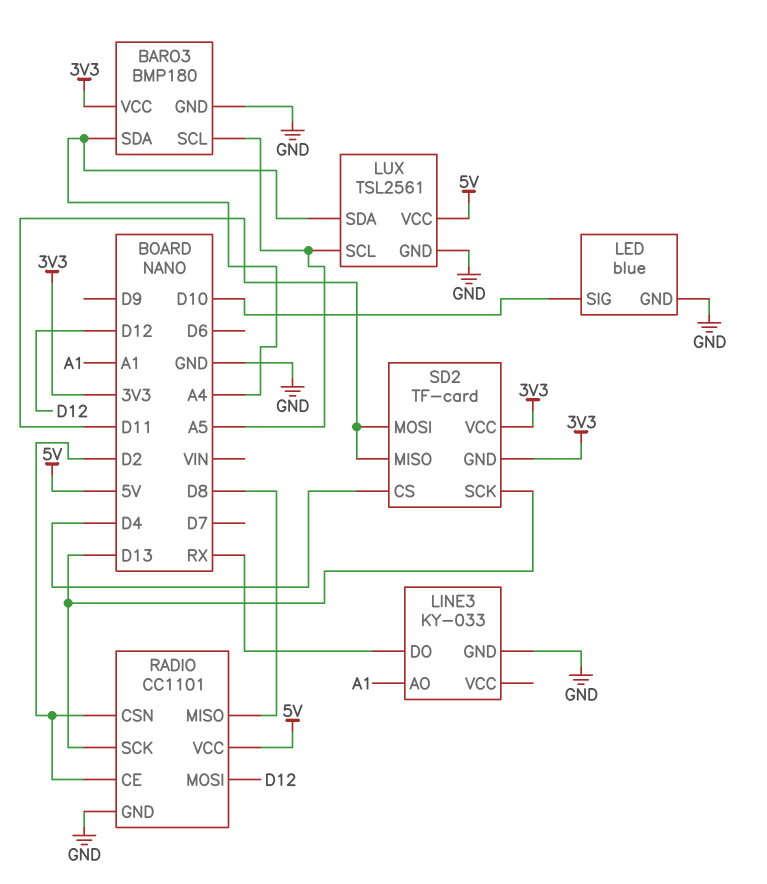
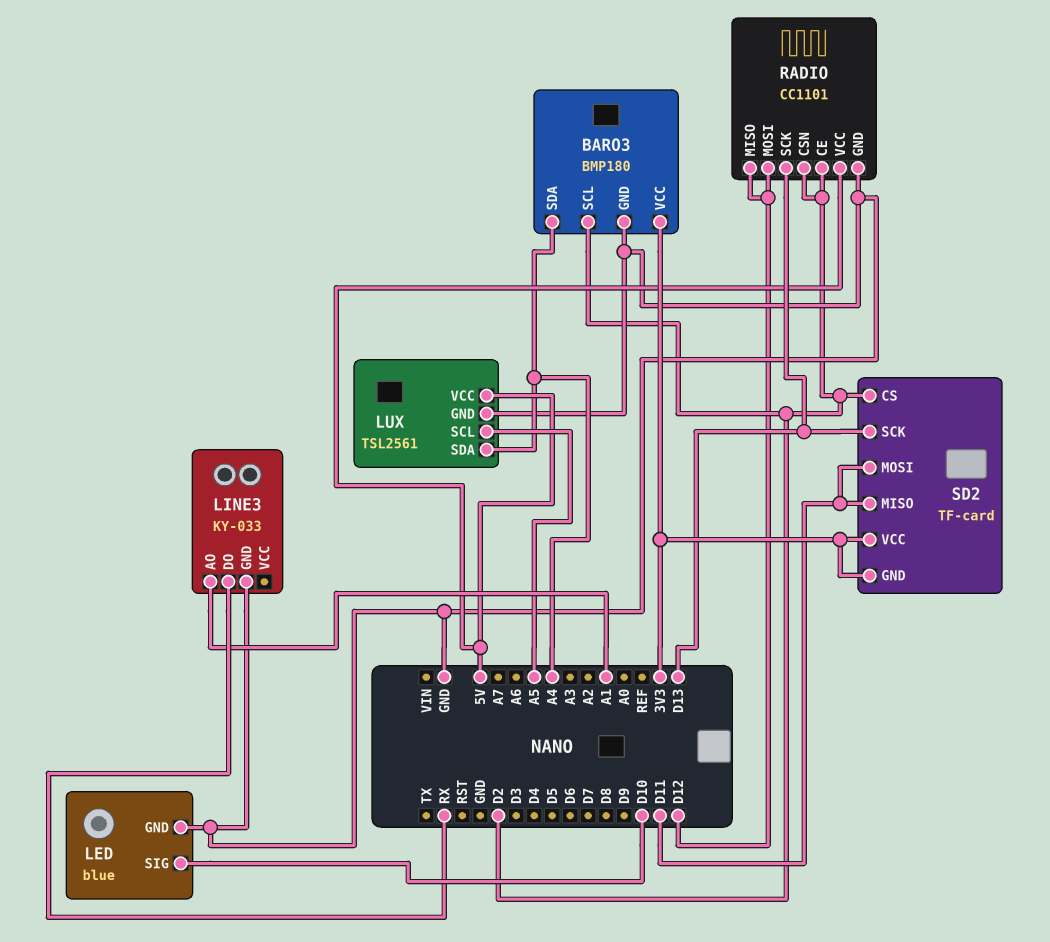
BARO3 pin SCL: A5 -> D2
RADIO pin MISO: D8 -> D12
SD2 pin CS: D4 -> D2

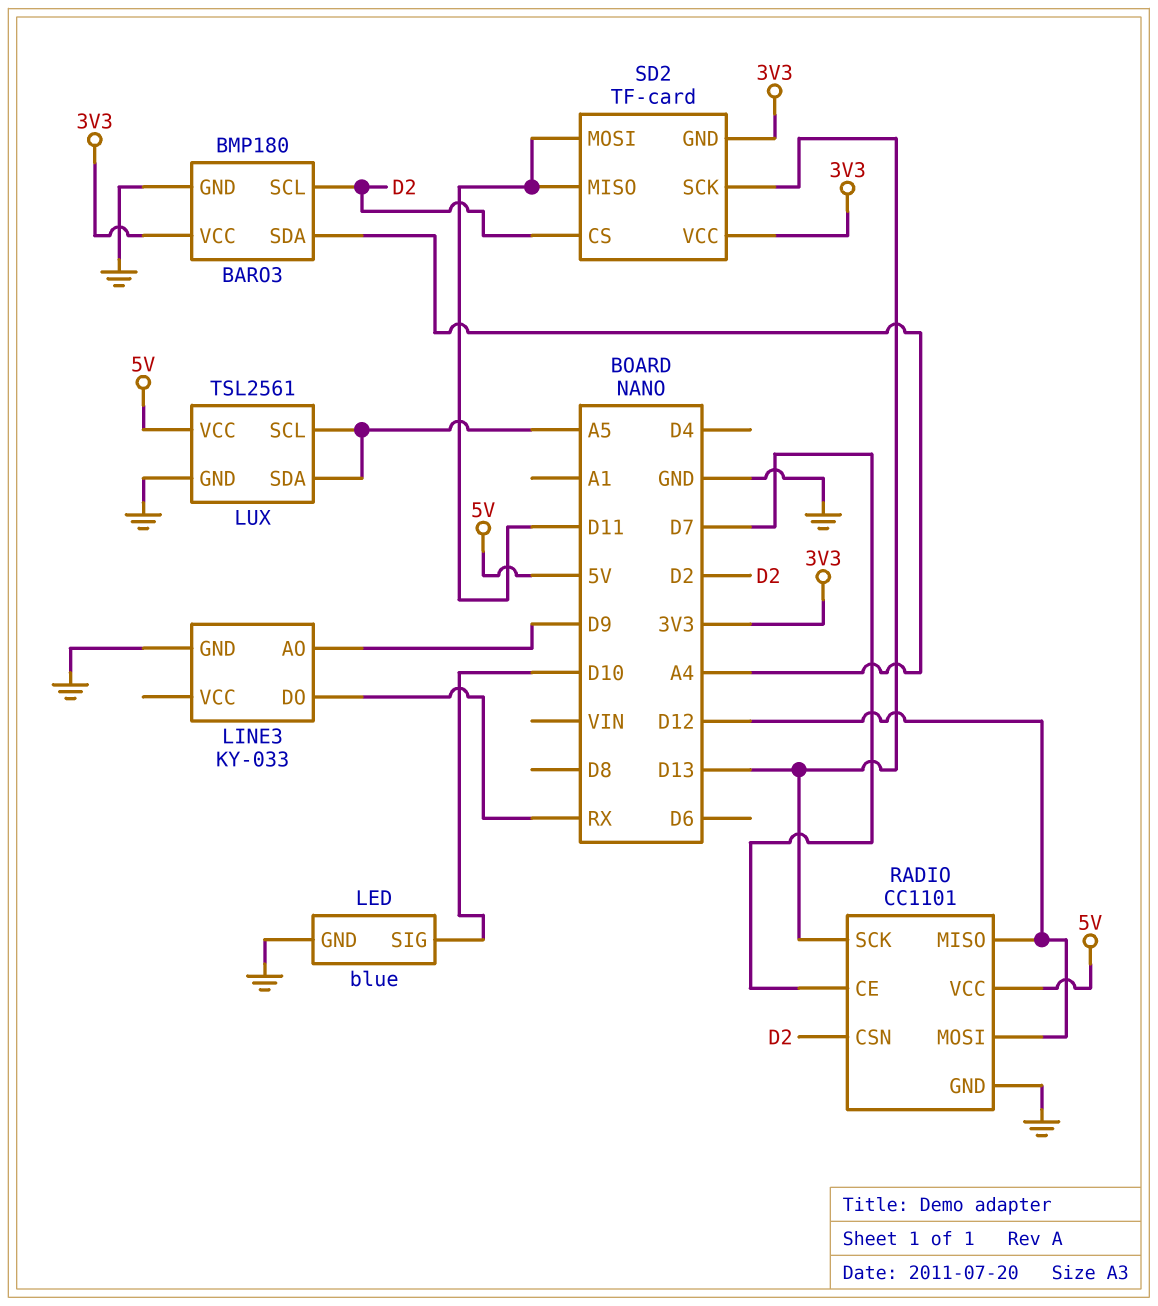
LINE3 pin AO: A1 -> D9
LUX pin SDA: A4 -> A5
RADIO pin CE: D2 -> D7

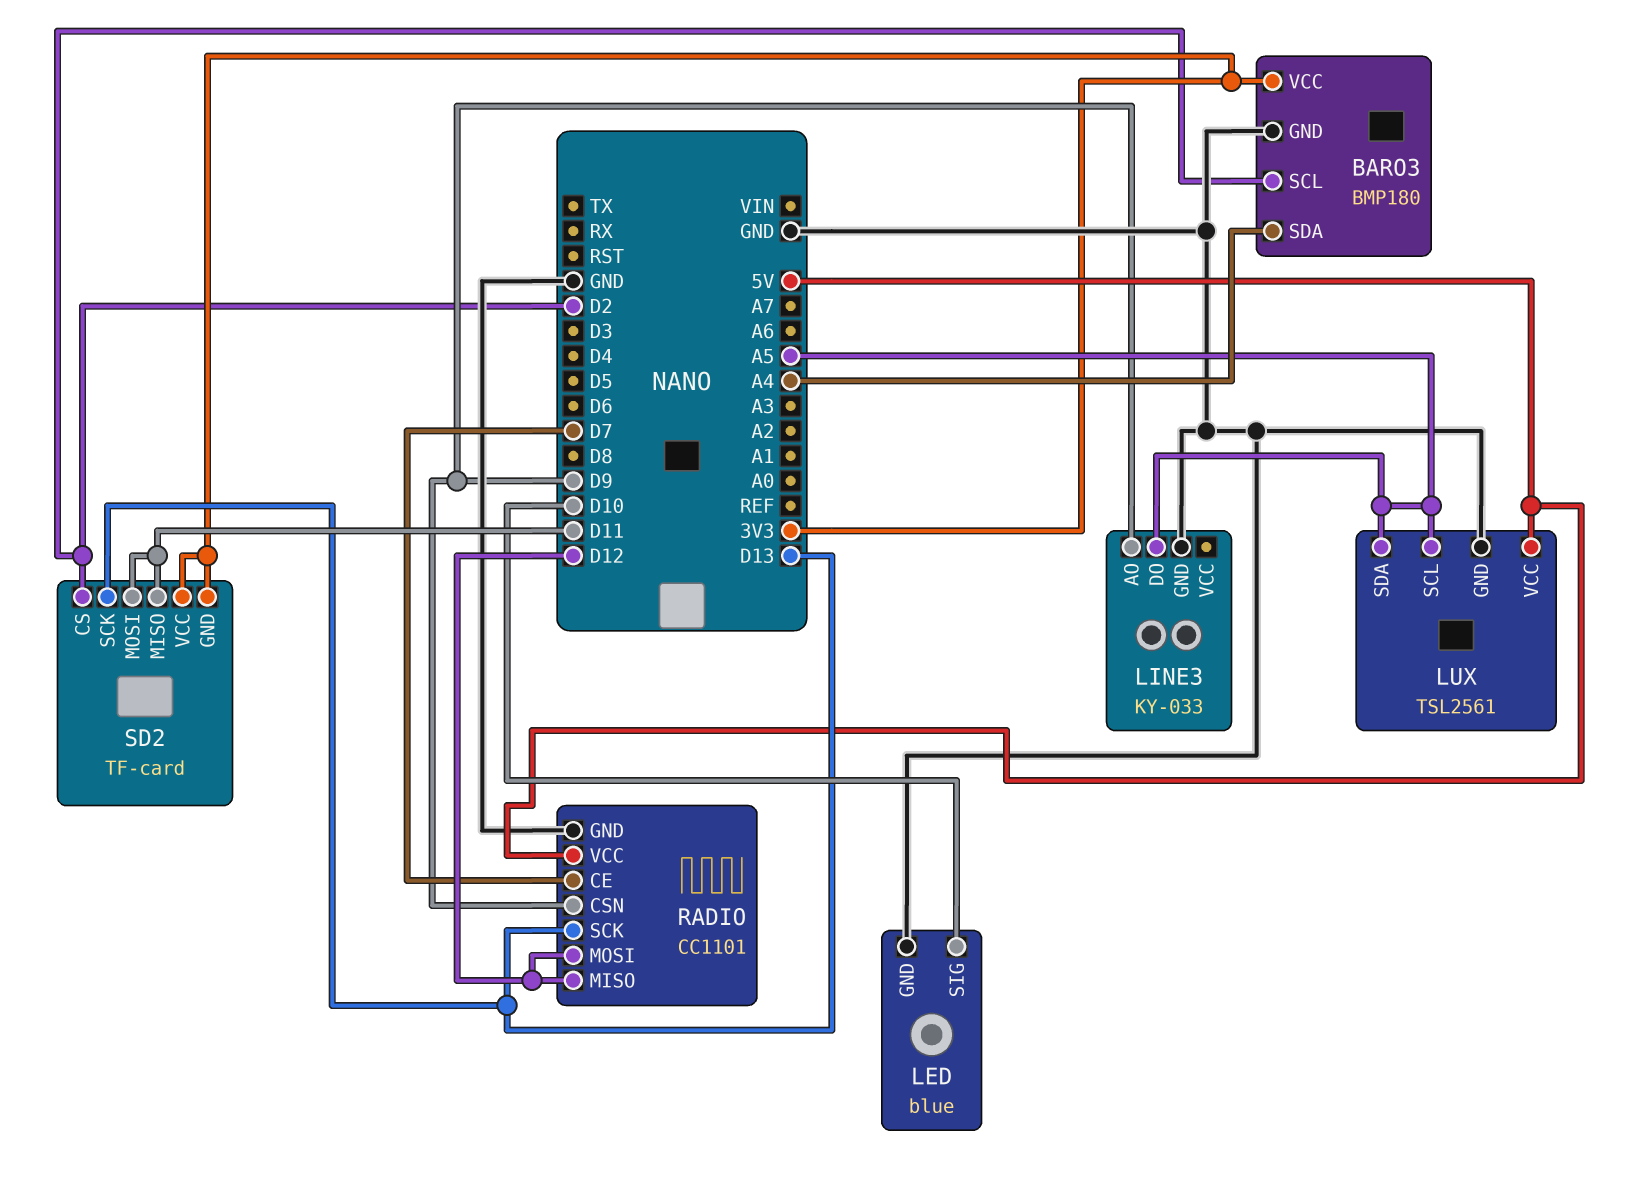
LINE3 pin DO: RX -> A5
RADIO pin CSN: D2 -> D9

